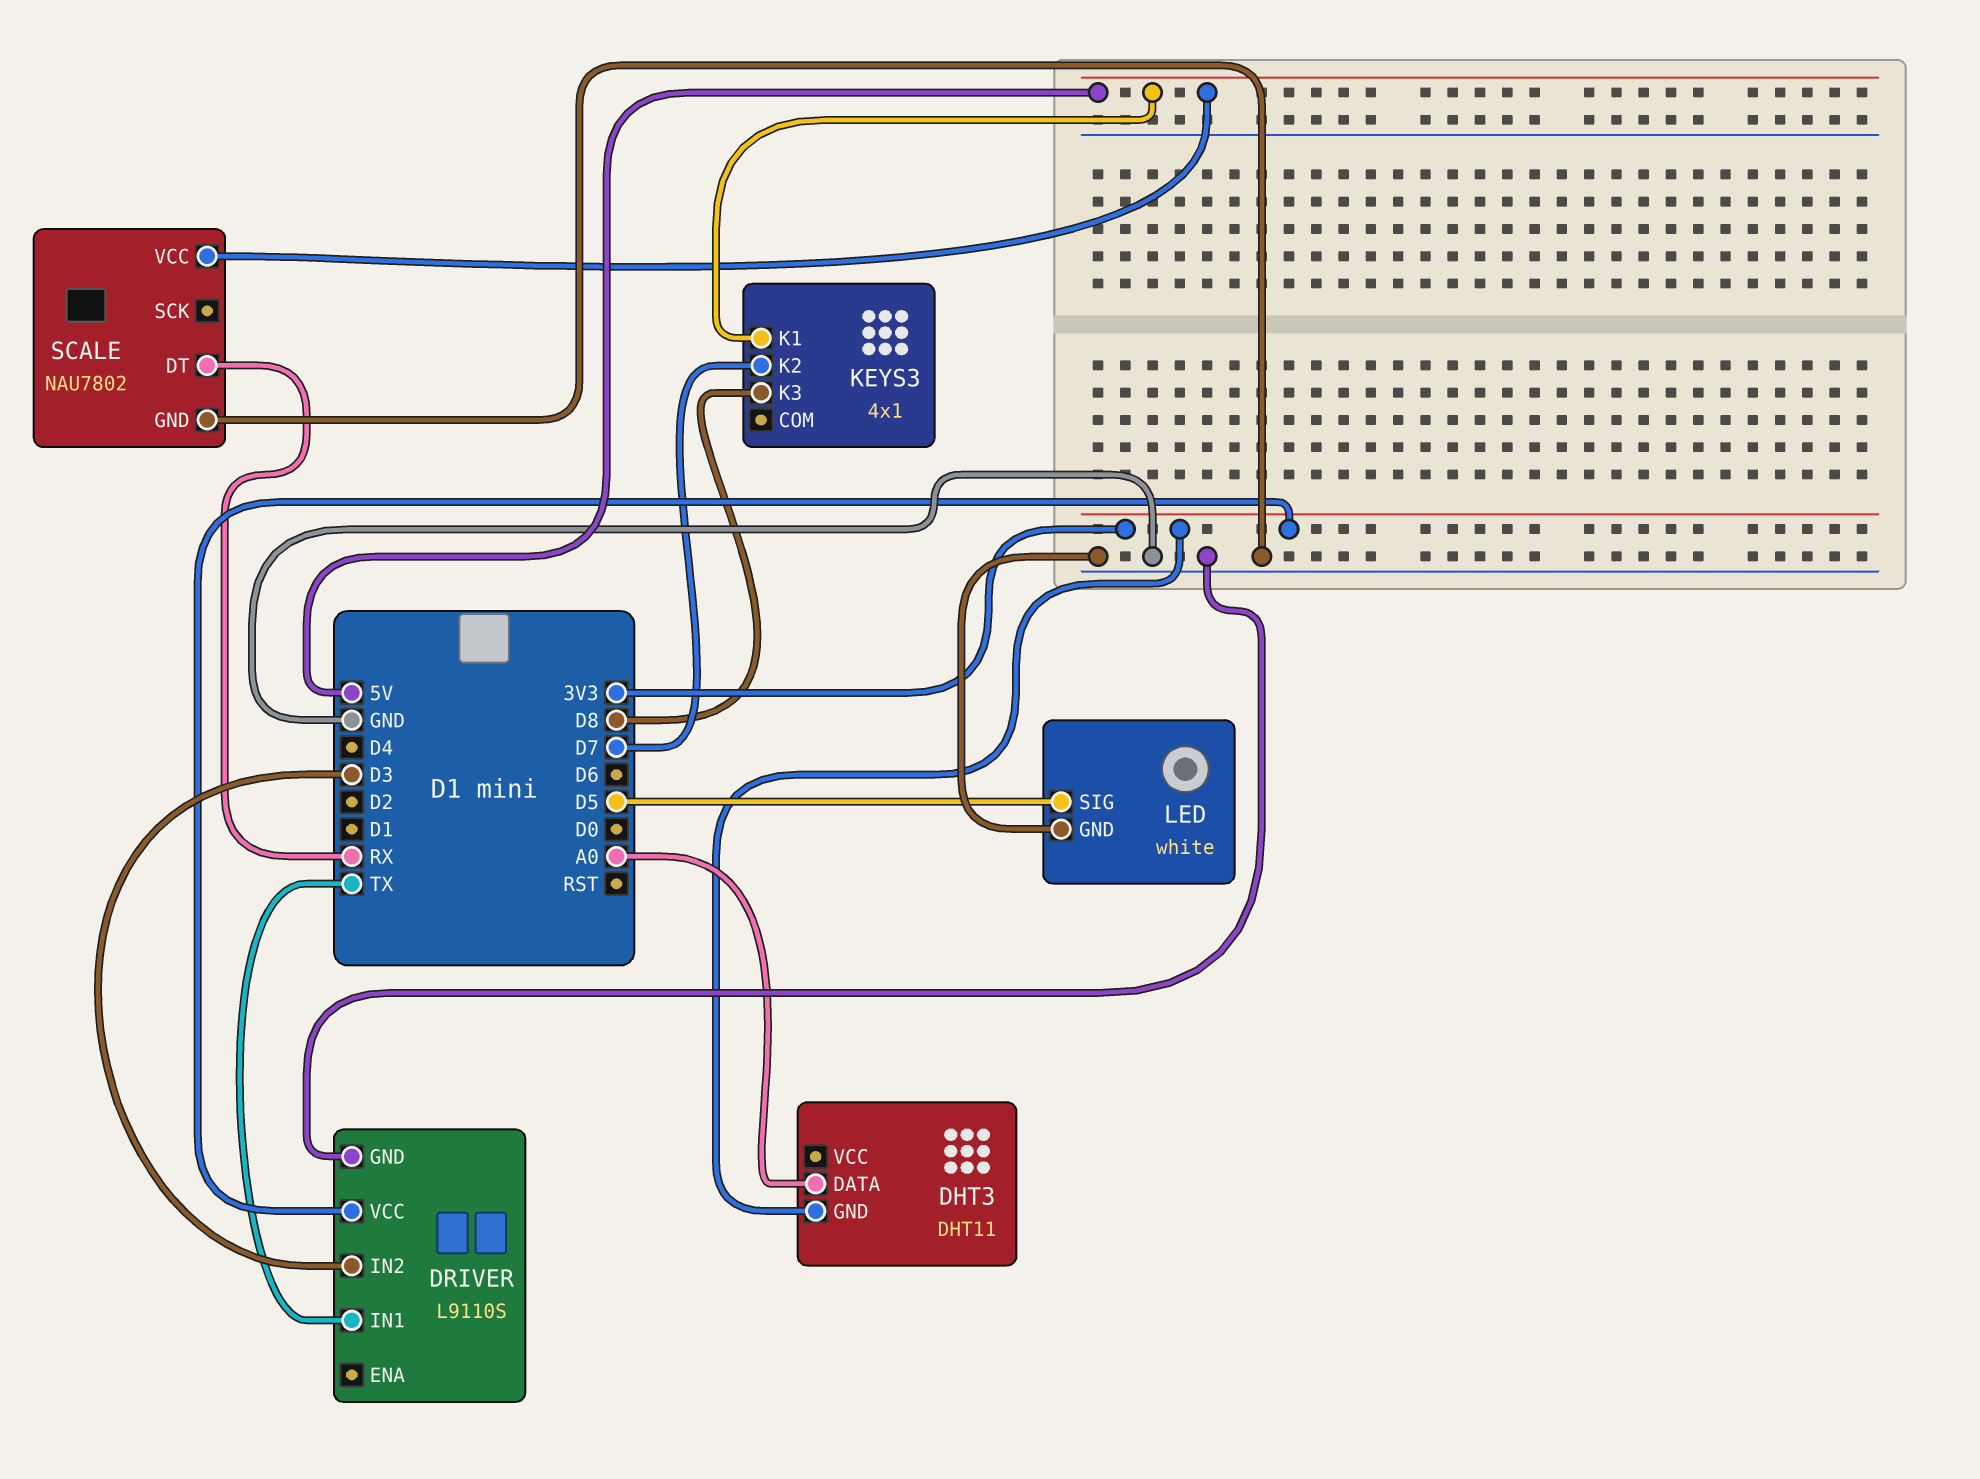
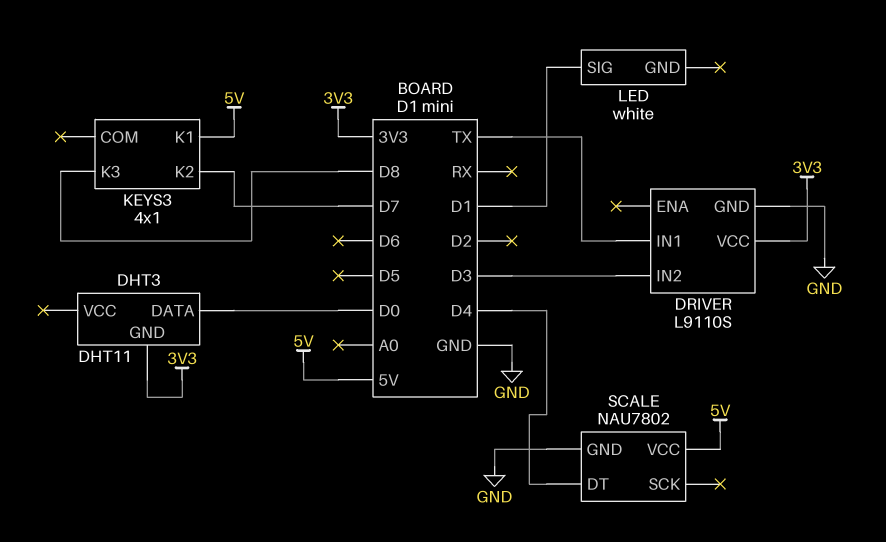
DHT3 pin DATA: A0 -> D0
LED pin GND: GND -> none
LED pin SIG: D5 -> D1
SCALE pin DT: RX -> D4

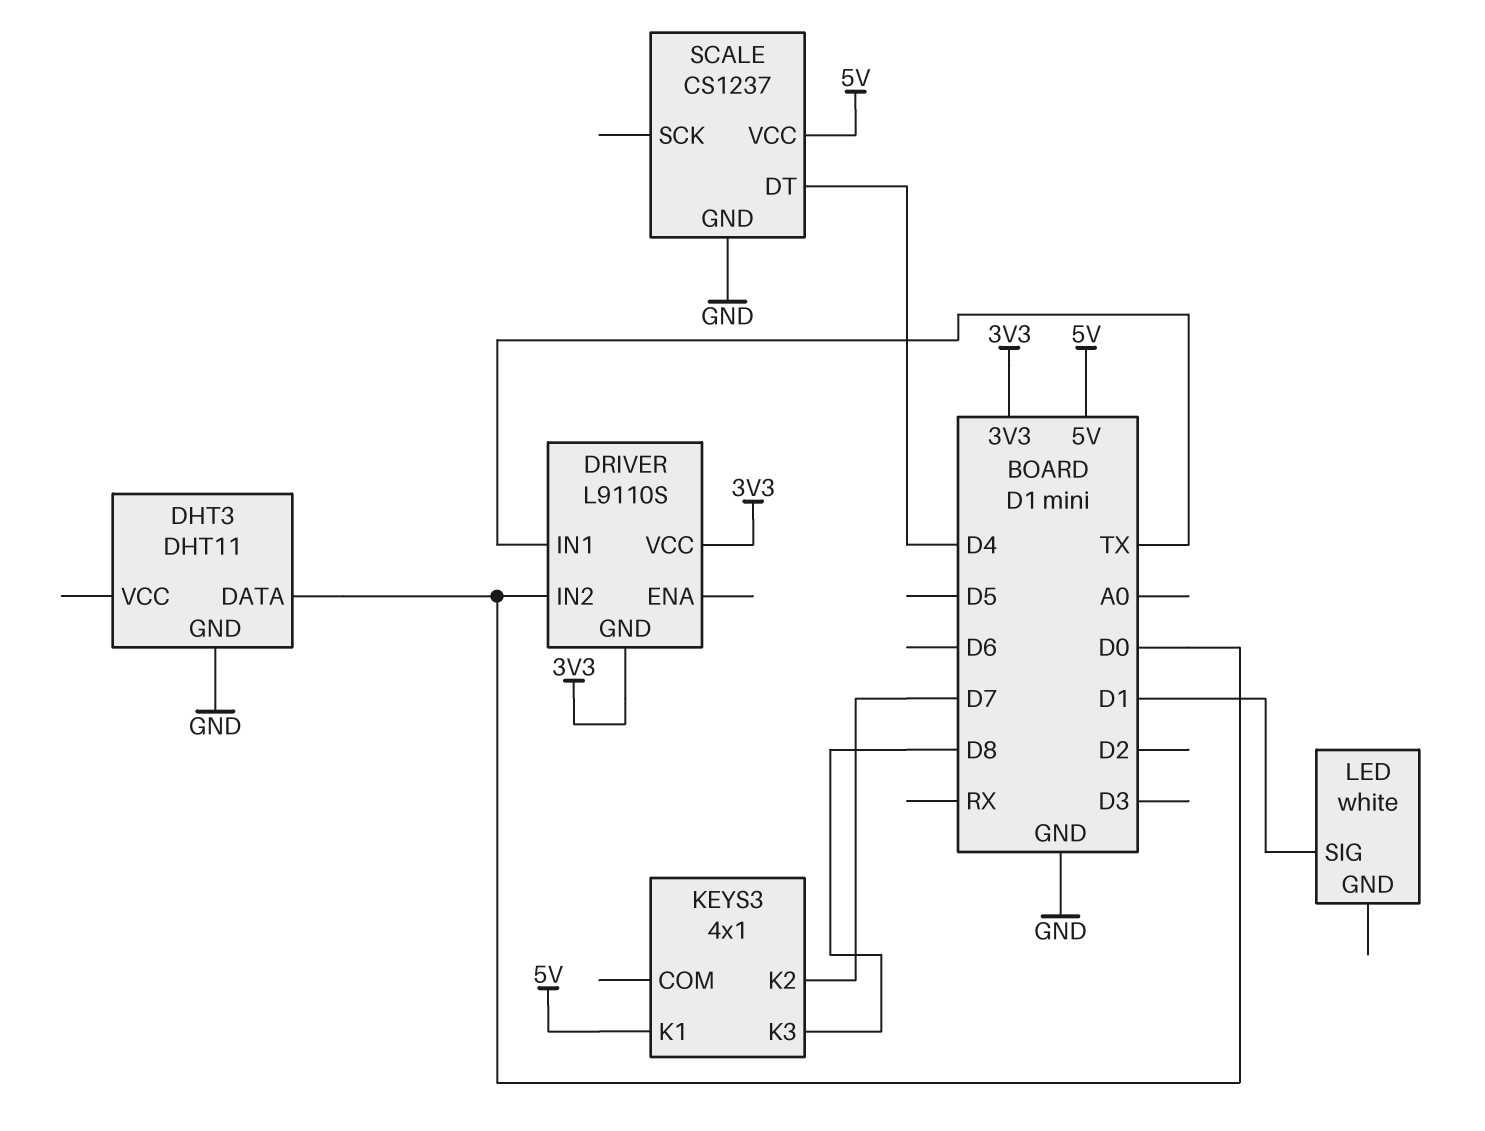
DHT3 pin GND: 3V3 -> GND
DRIVER pin GND: GND -> 3V3
DRIVER pin IN2: D3 -> D0
SCALE: NAU7802 -> CS1237

